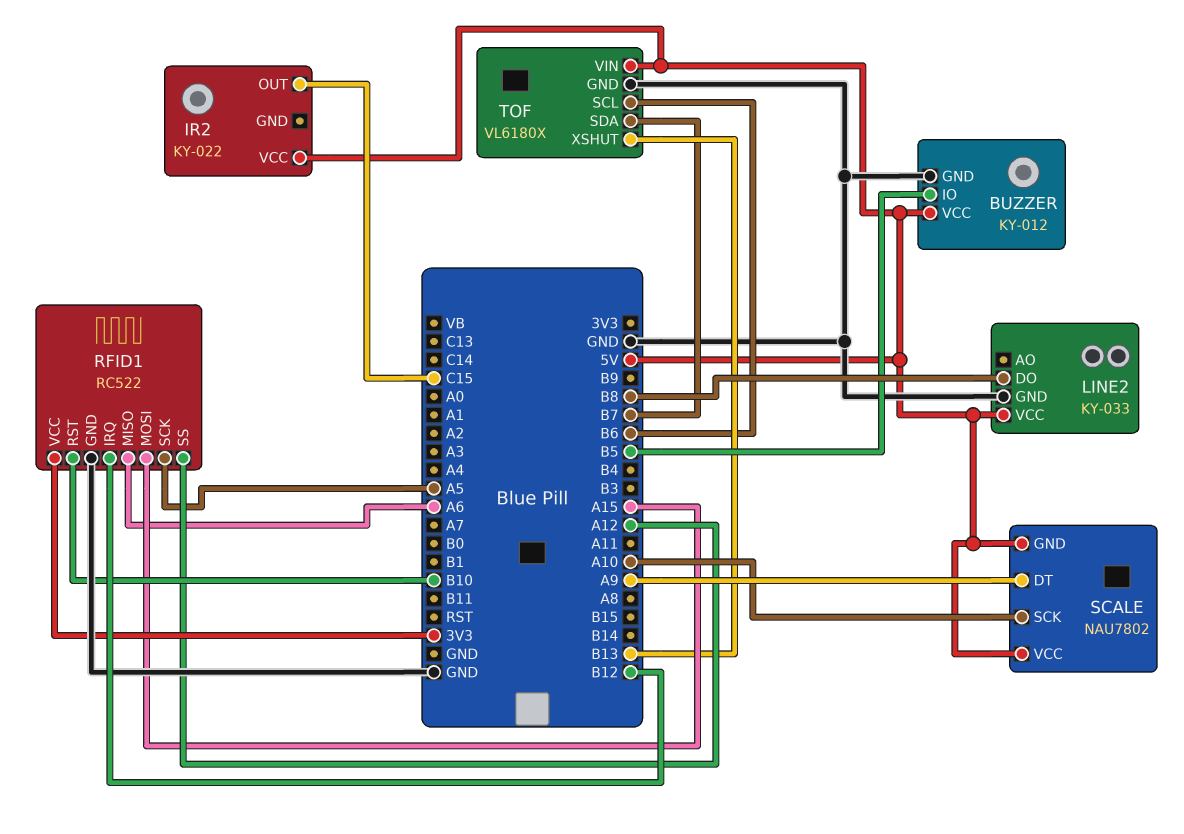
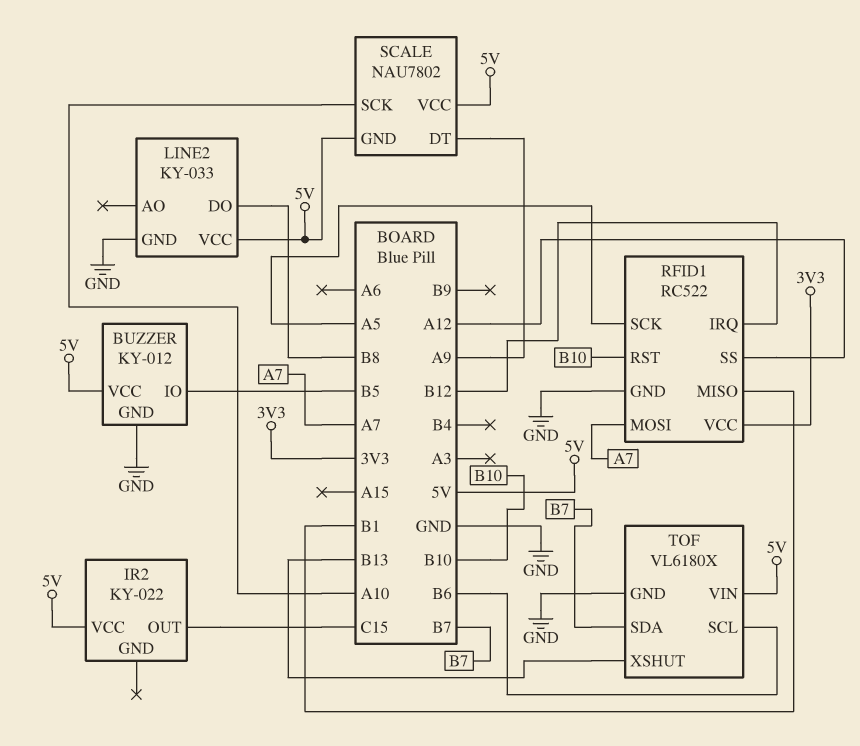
RFID1 pin MISO: A6 -> B1
RFID1 pin MOSI: A15 -> A7

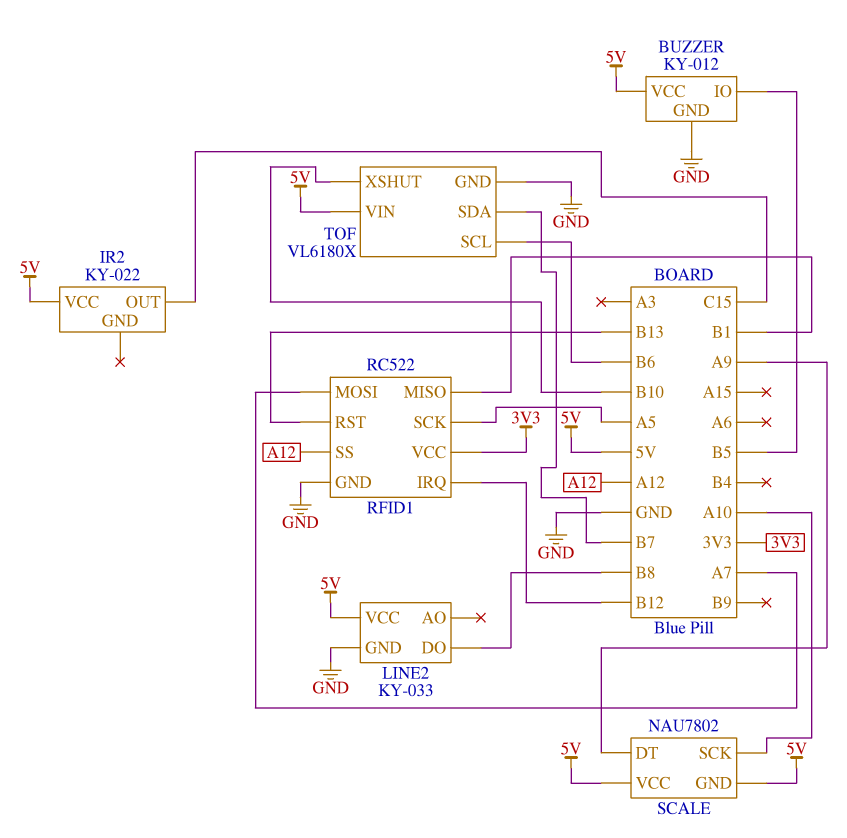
RFID1 pin RST: B10 -> B13
TOF pin XSHUT: B13 -> B10

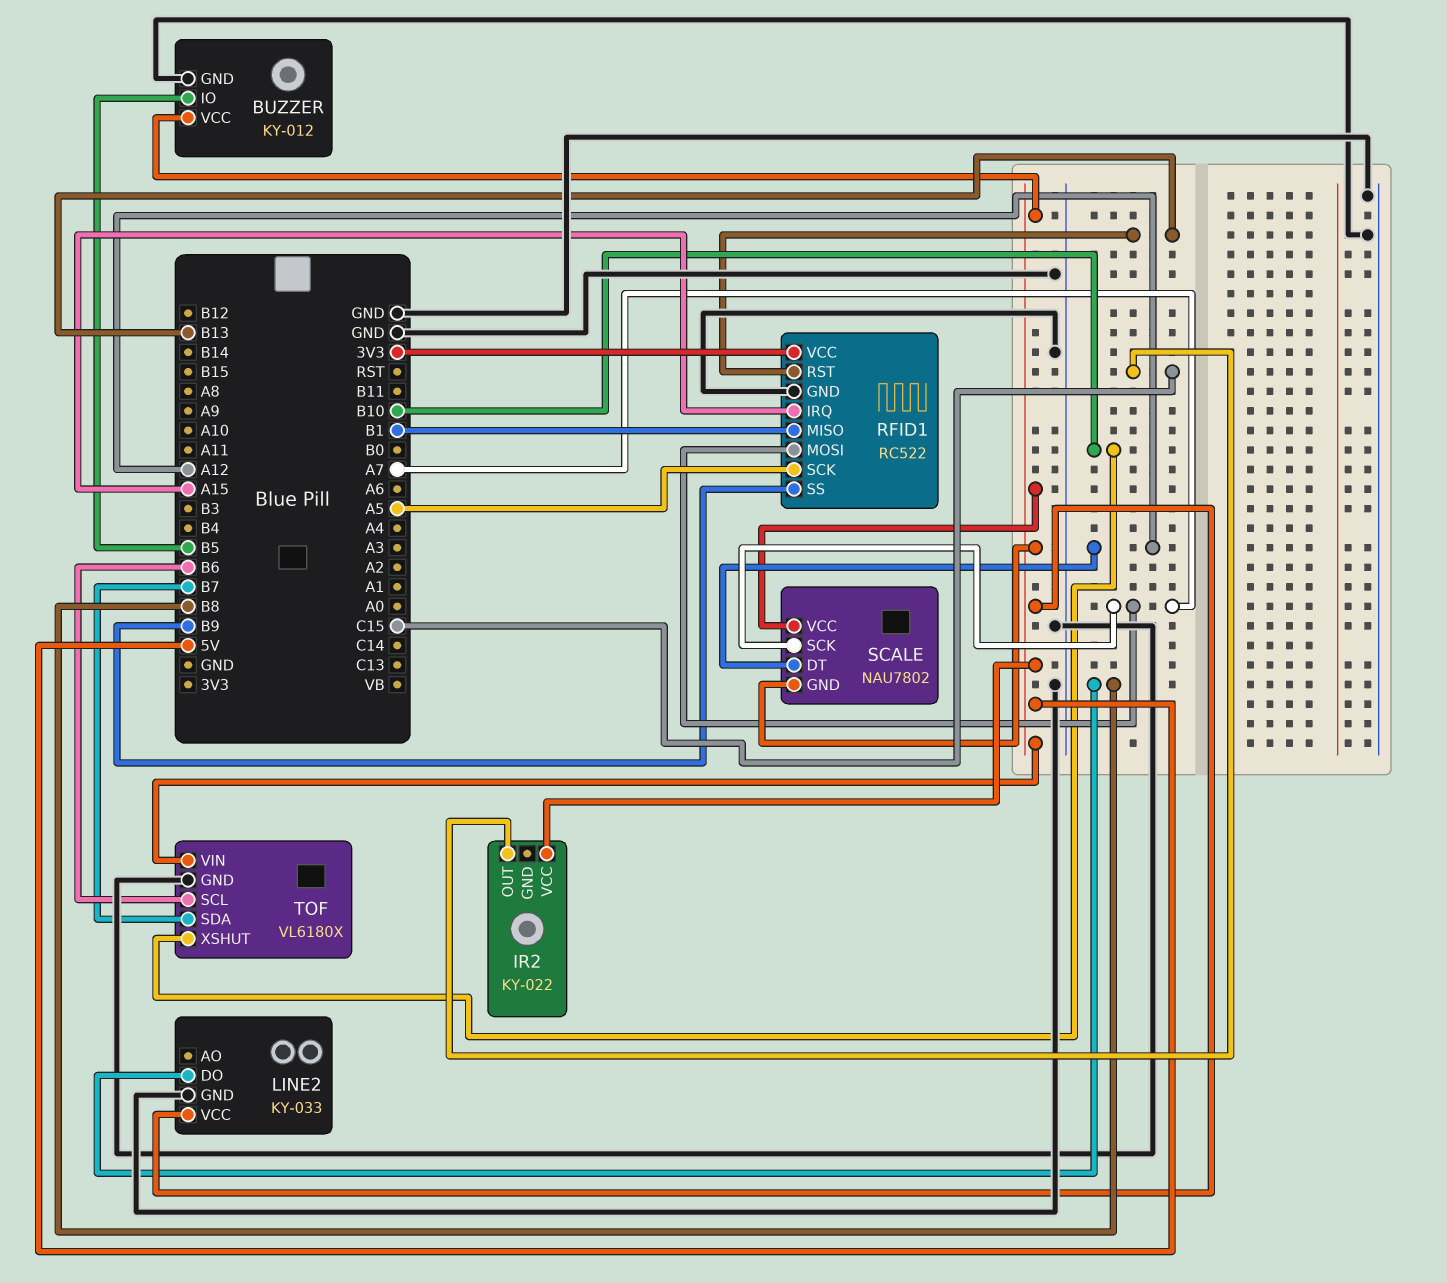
RFID1 pin IRQ: B12 -> A15
RFID1 pin SS: A12 -> B9
SCALE pin DT: A9 -> A12
SCALE pin SCK: A10 -> A7

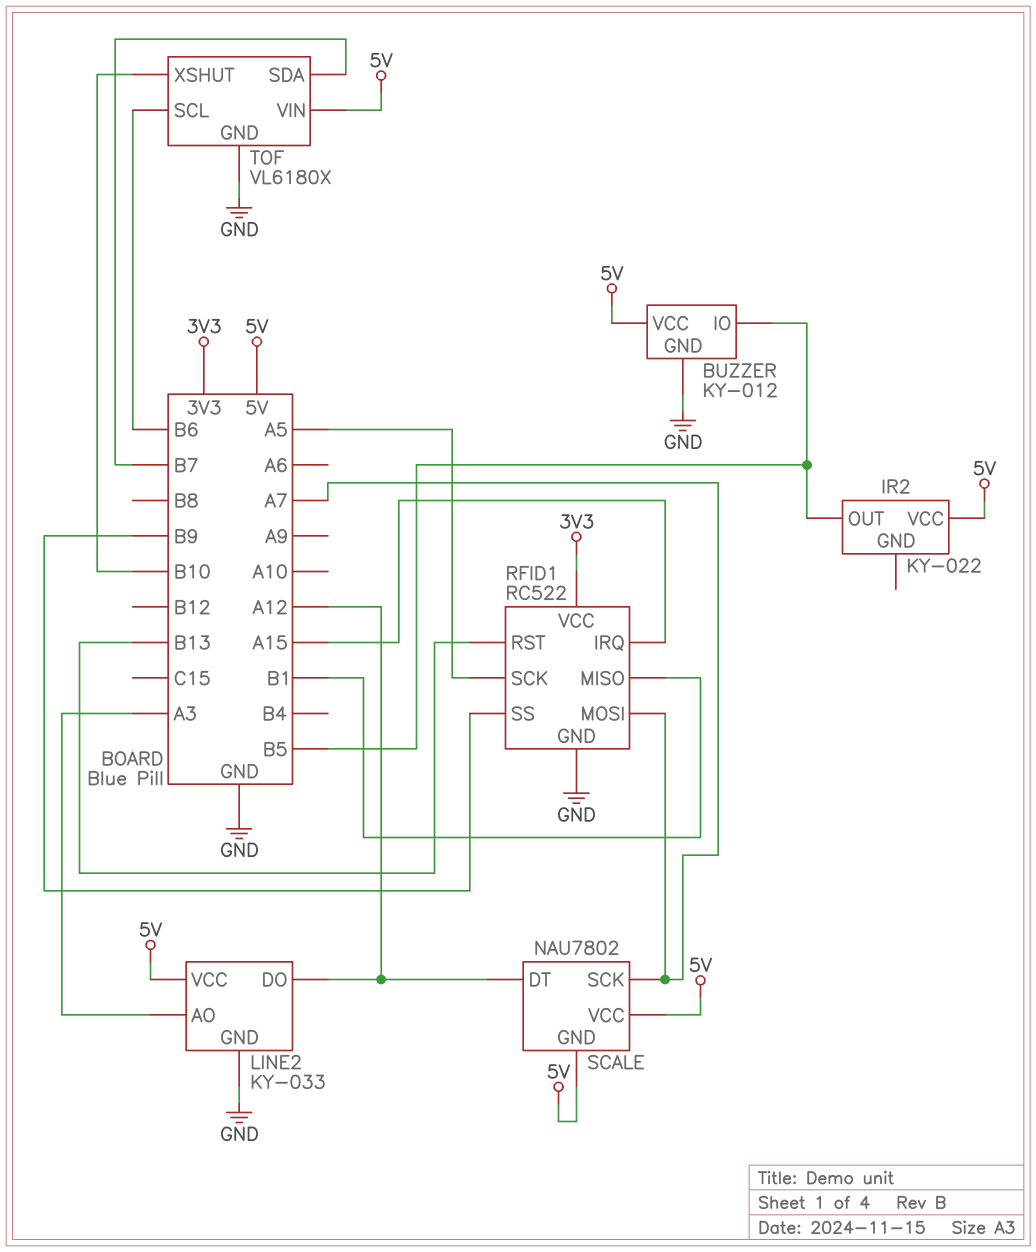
IR2 pin OUT: C15 -> B5
LINE2 pin AO: none -> A3
LINE2 pin DO: B8 -> A12

